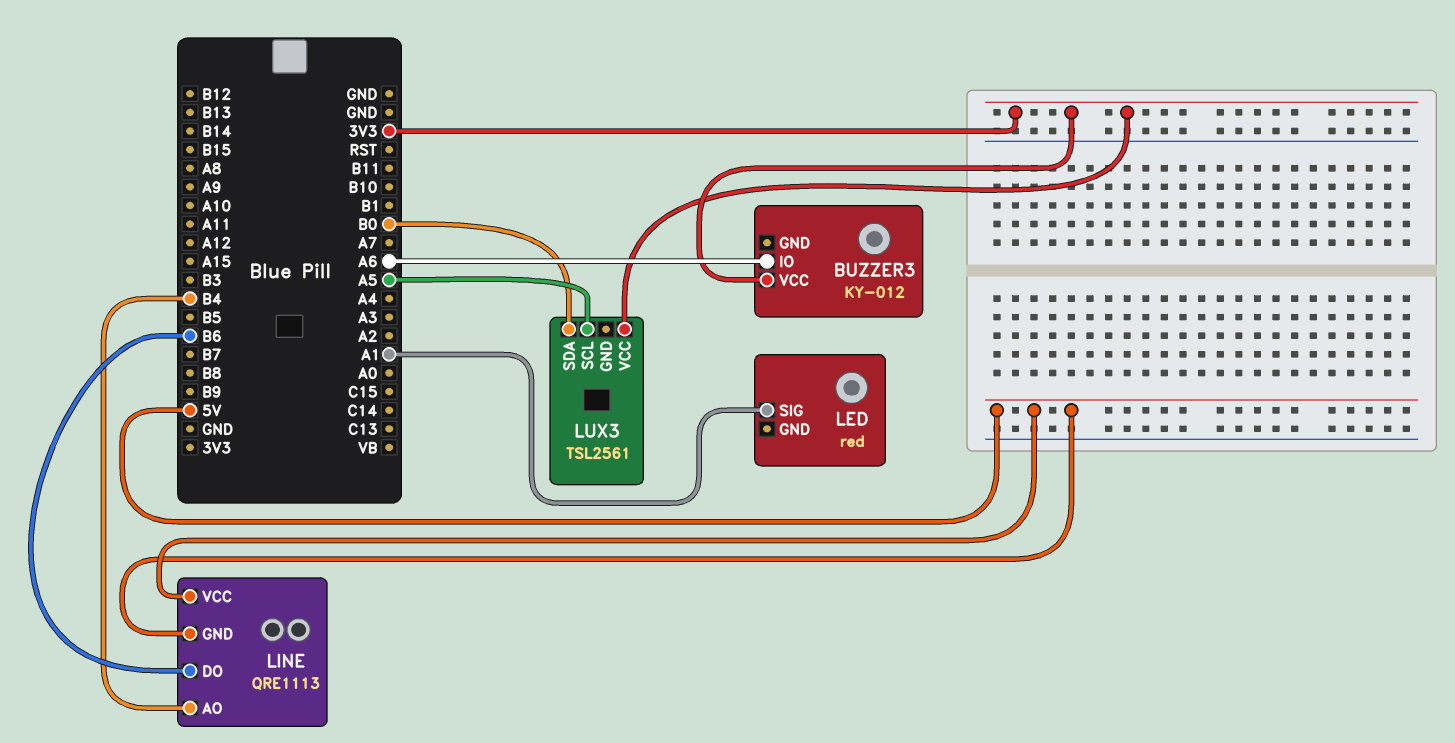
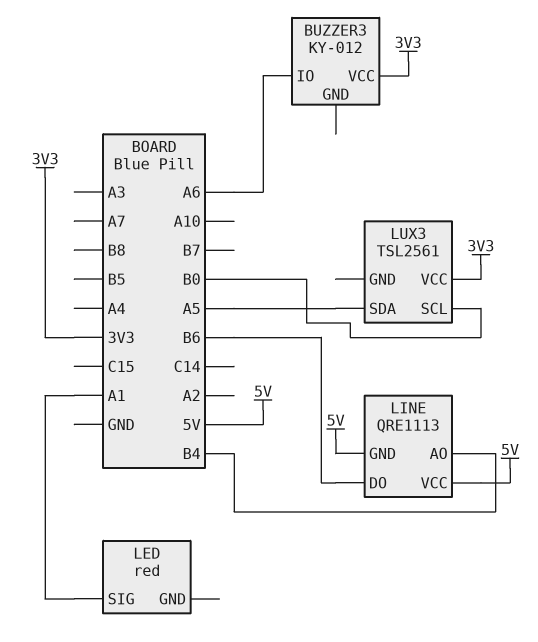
LUX3 pin SCL: A5 -> B0
LUX3 pin SDA: B0 -> A5

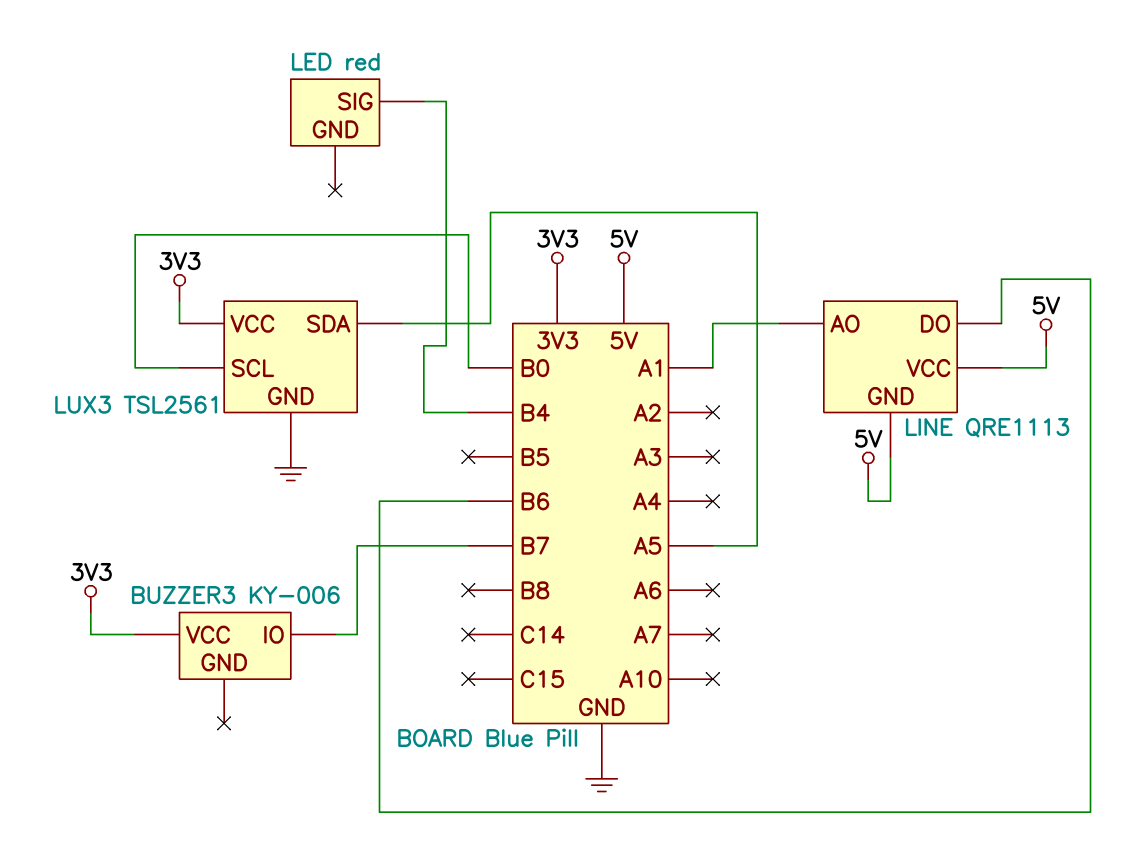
BUZZER3: KY-012 -> KY-006
BUZZER3 pin IO: A6 -> B7
LED pin SIG: A1 -> B4
LINE pin AO: B4 -> A1
LUX3 pin GND: none -> GND

